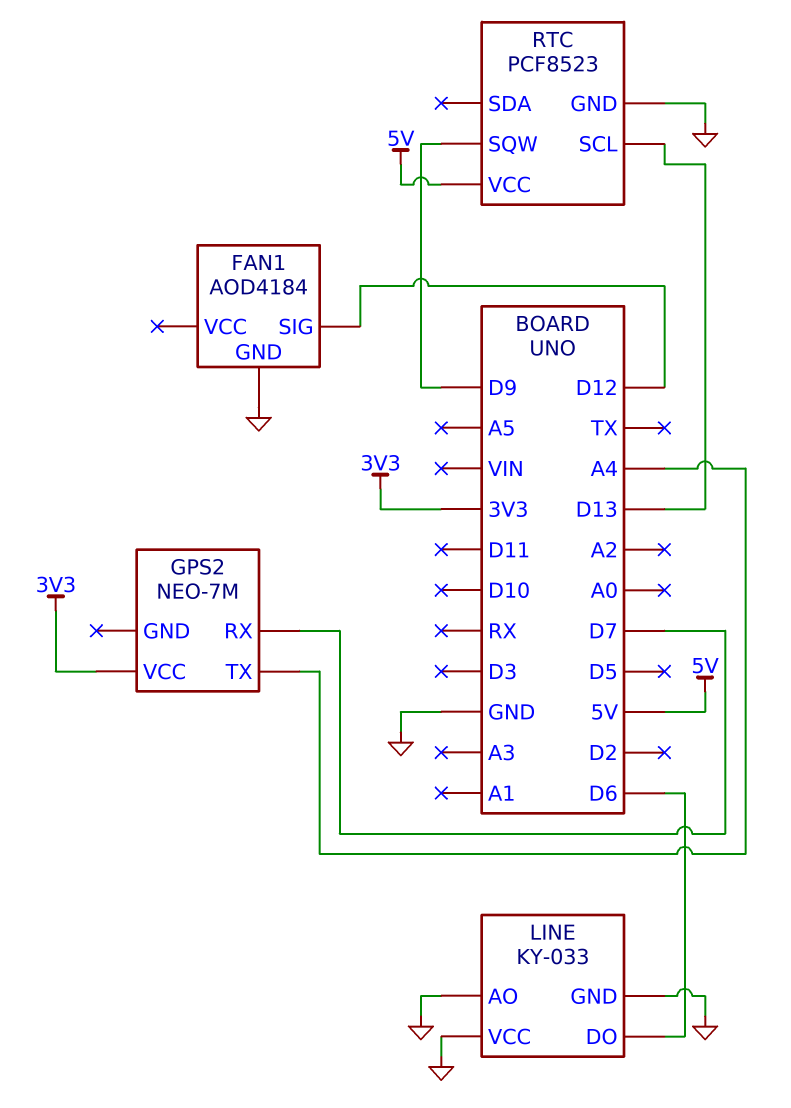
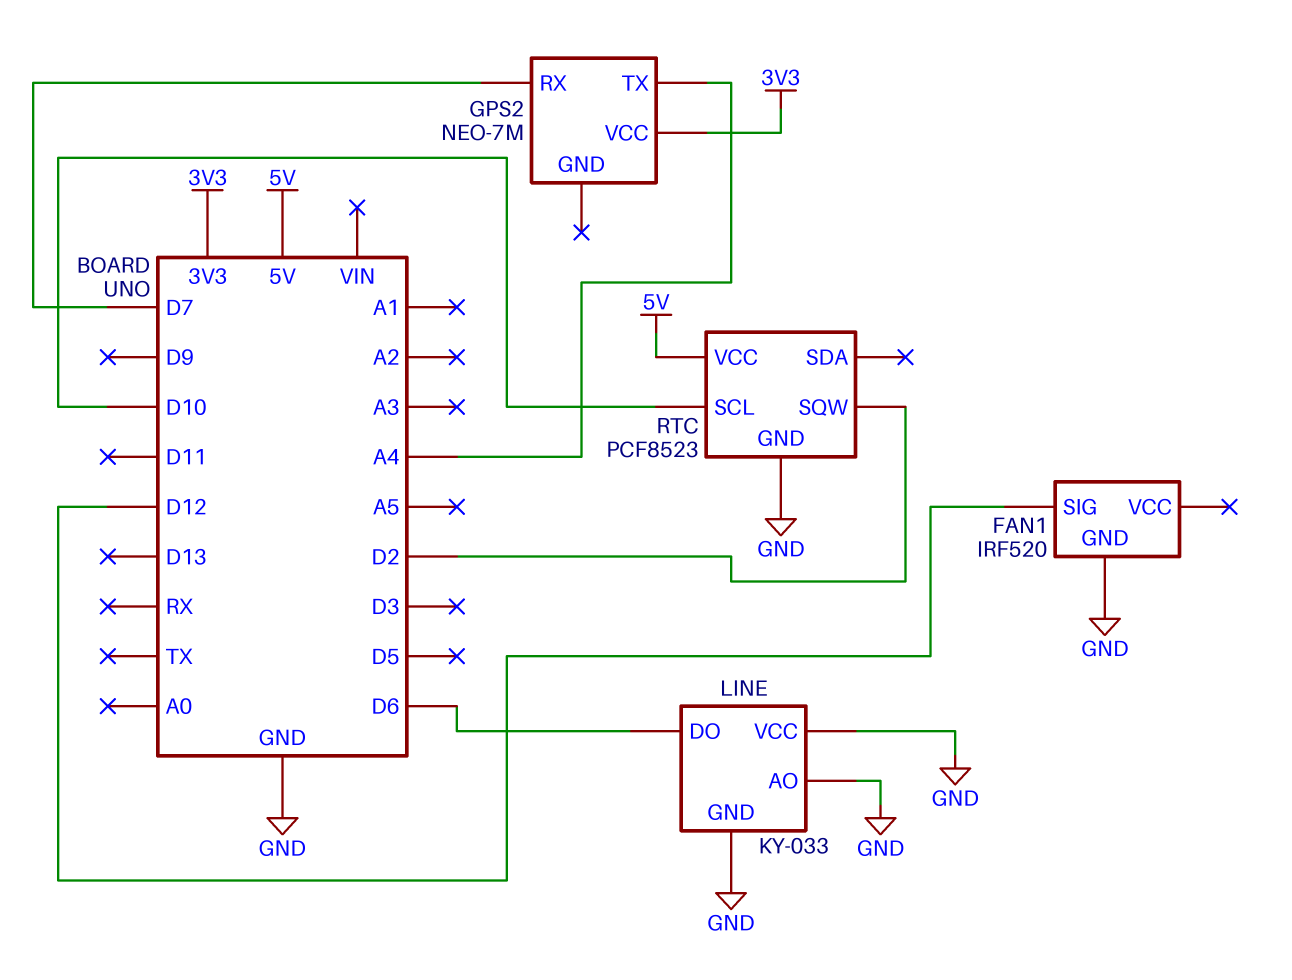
FAN1: AOD4184 -> IRF520
RTC pin SCL: D13 -> D10
RTC pin SQW: D9 -> D2

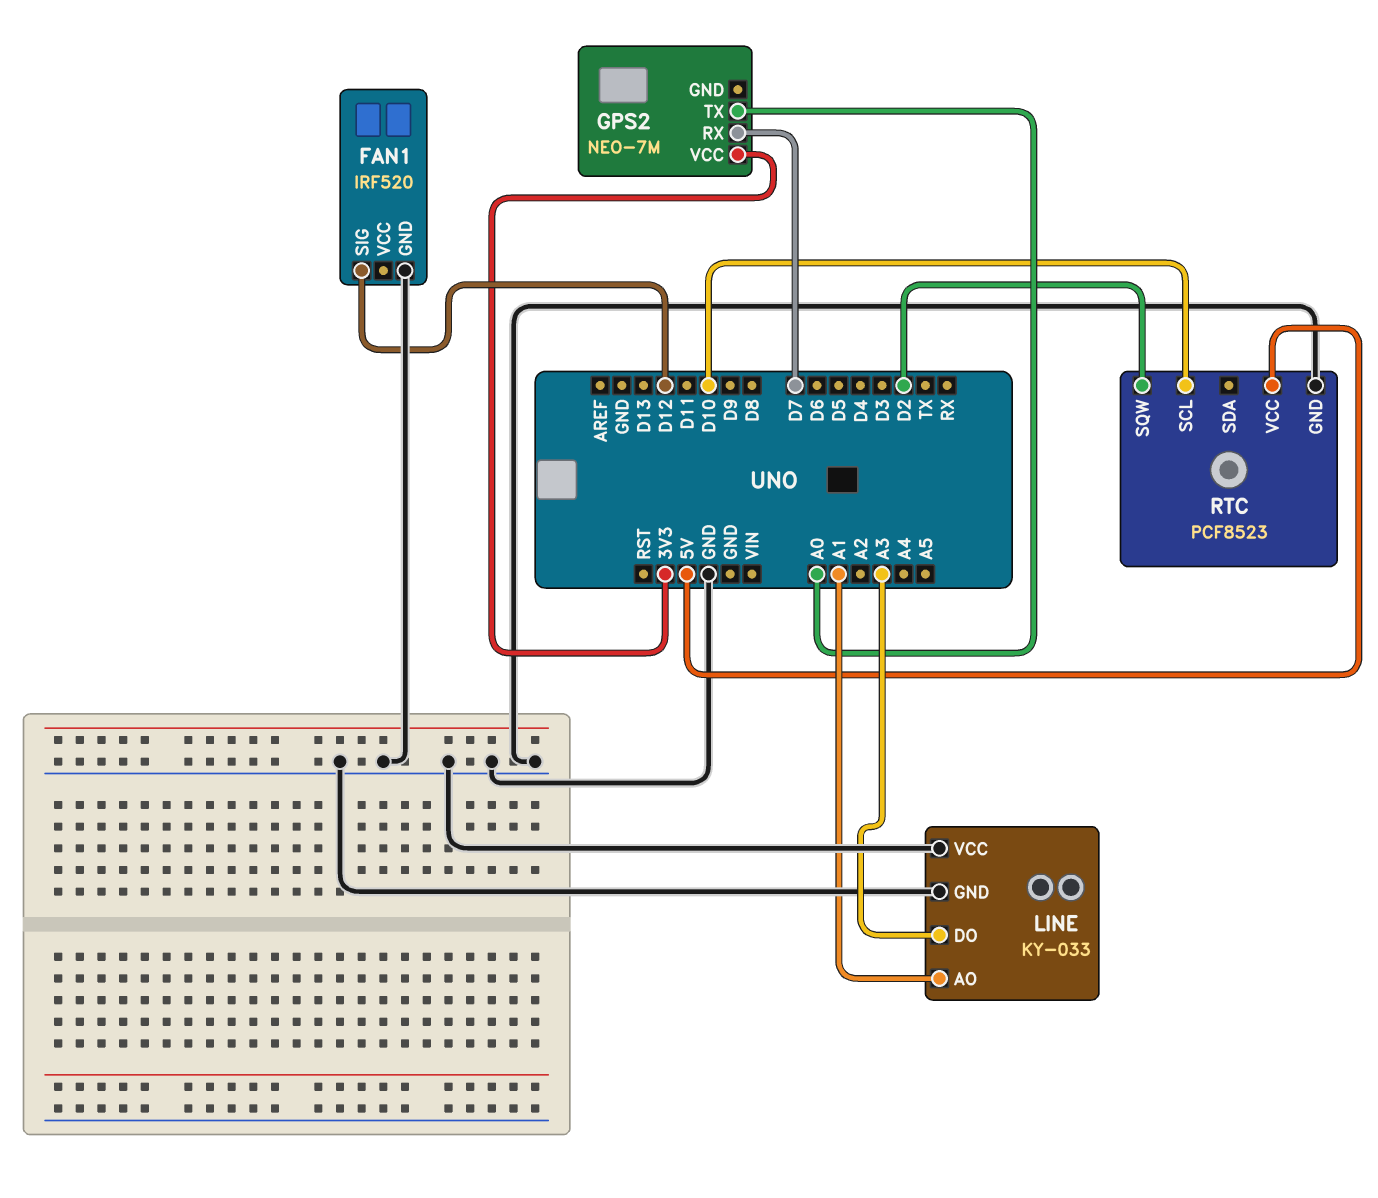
GPS2 pin TX: A4 -> A0
LINE pin AO: GND -> A1
LINE pin DO: D6 -> A3

